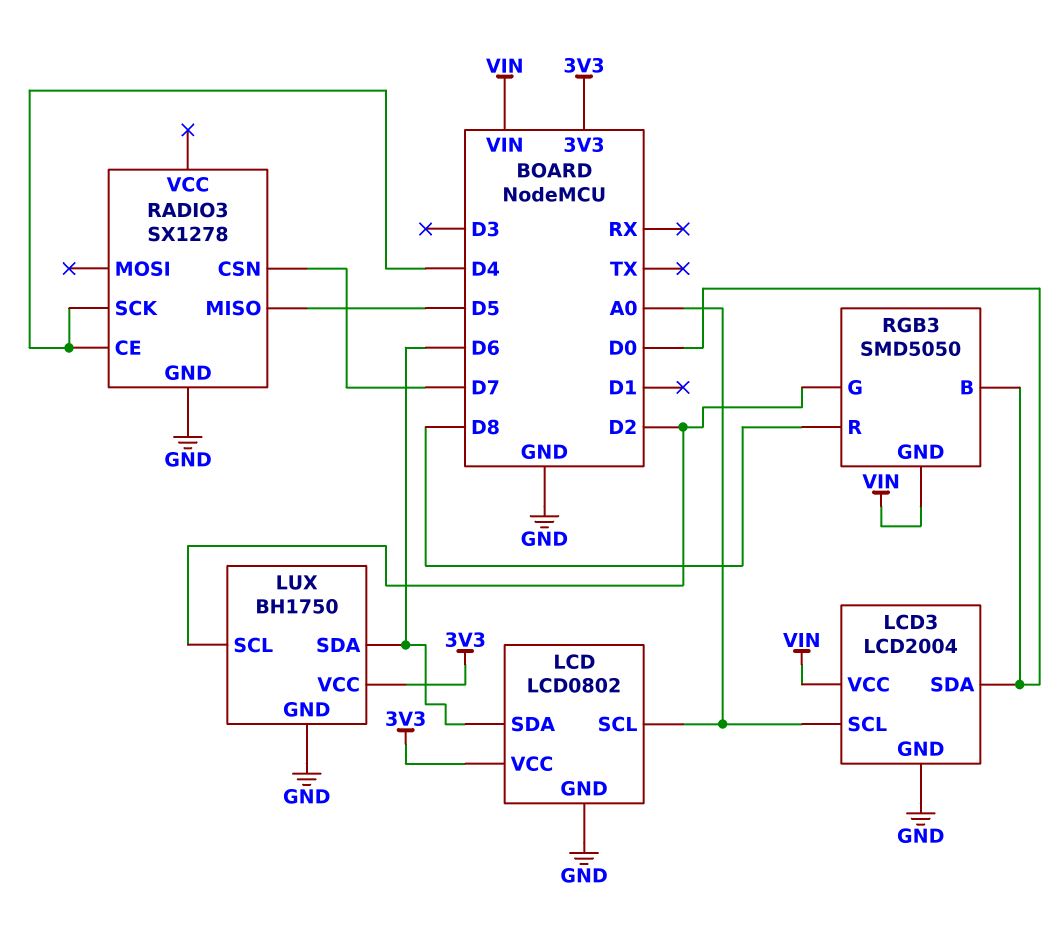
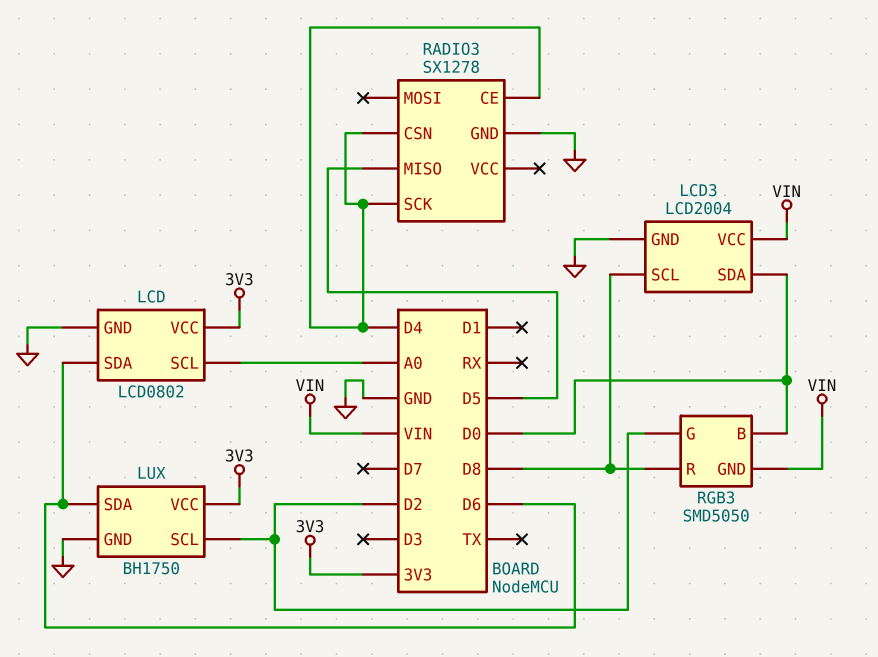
LCD3 pin SCL: A0 -> D8
RADIO3 pin CSN: D7 -> D4

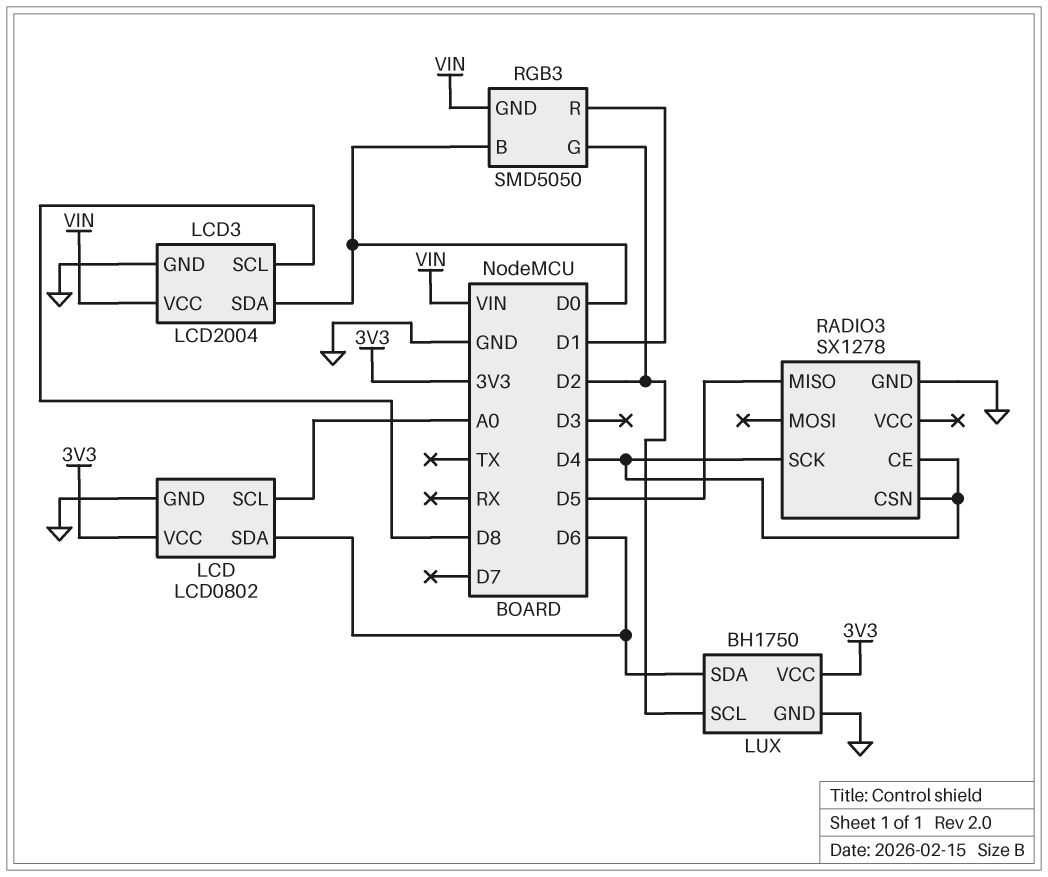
RGB3 pin R: D8 -> D1

